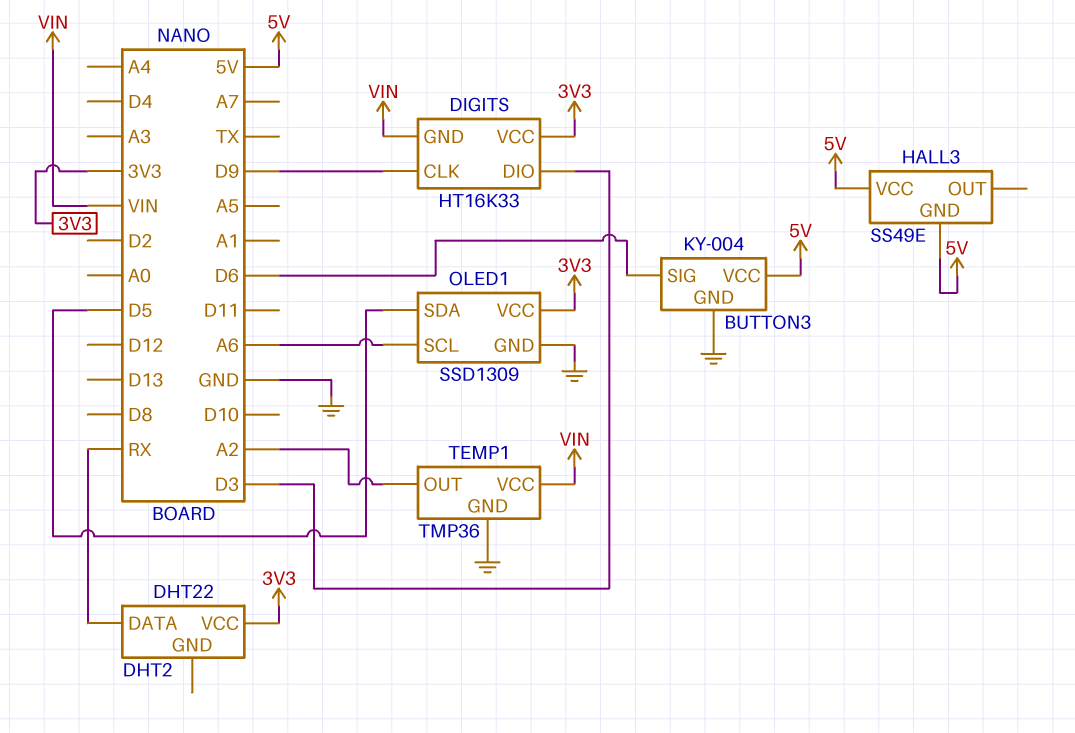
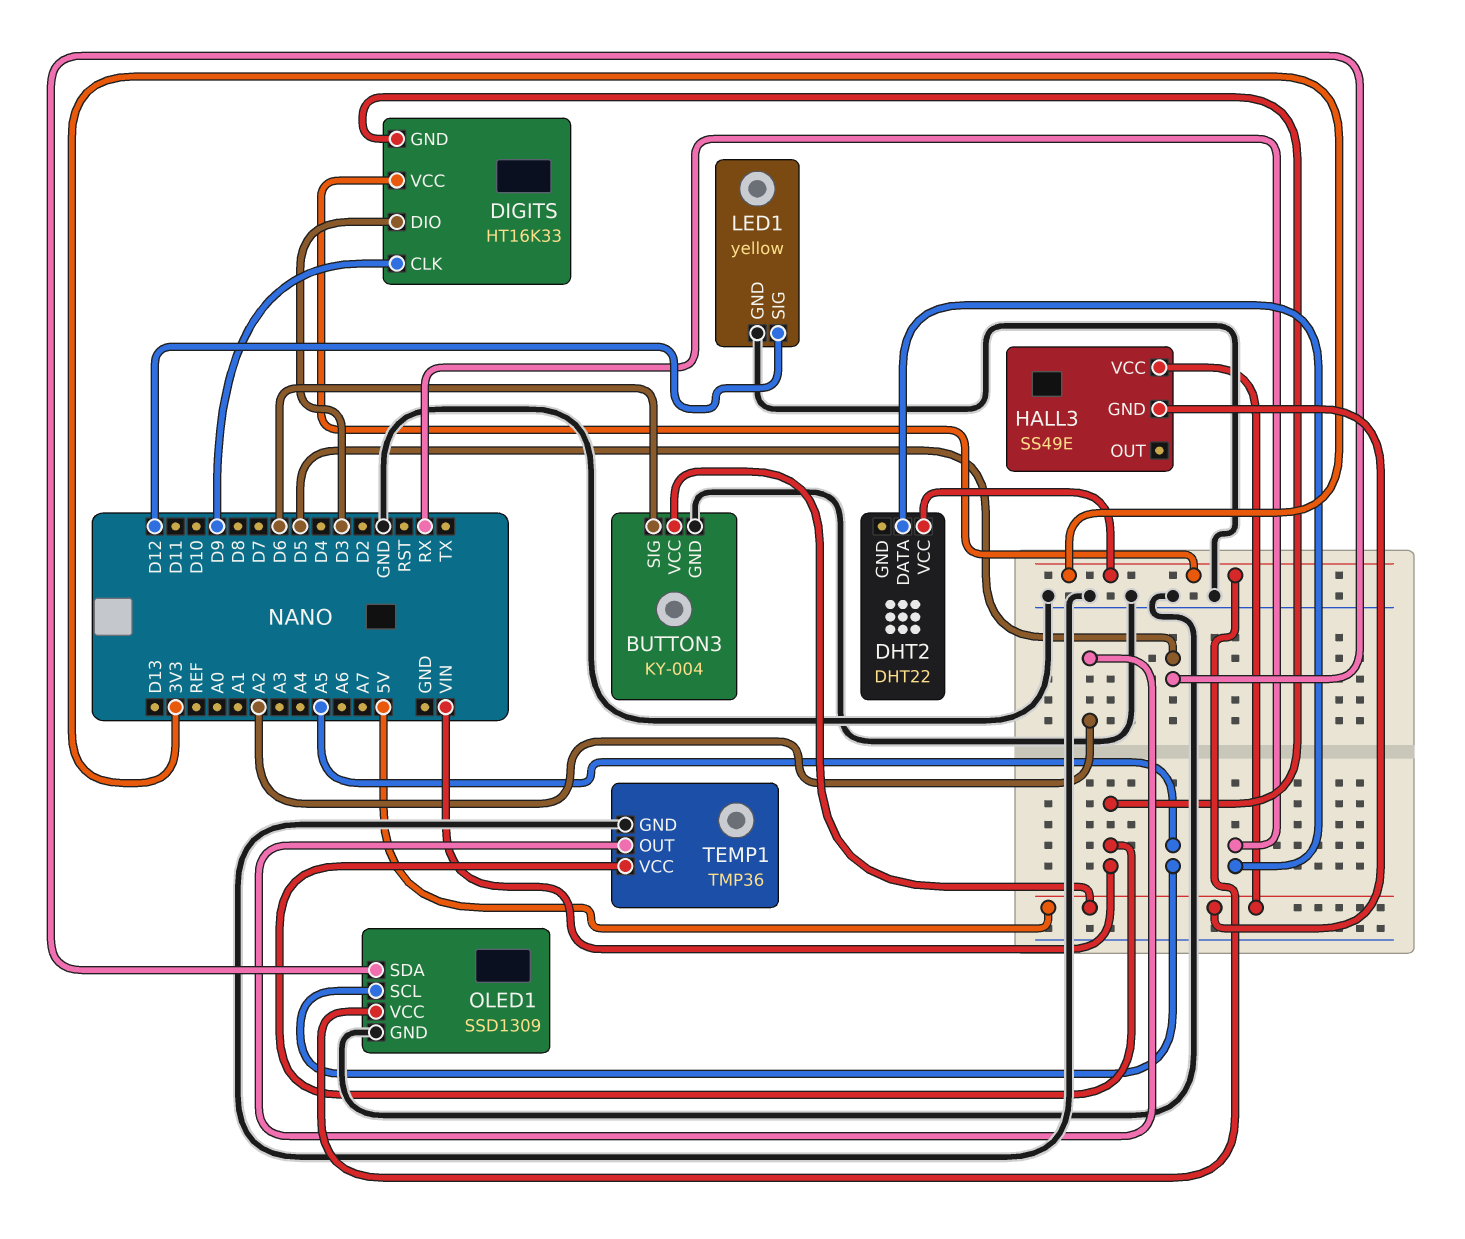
LED1: none -> yellow
LED1 pin GND: none -> GND
LED1 pin SIG: none -> D12
OLED1 pin SCL: A6 -> A5

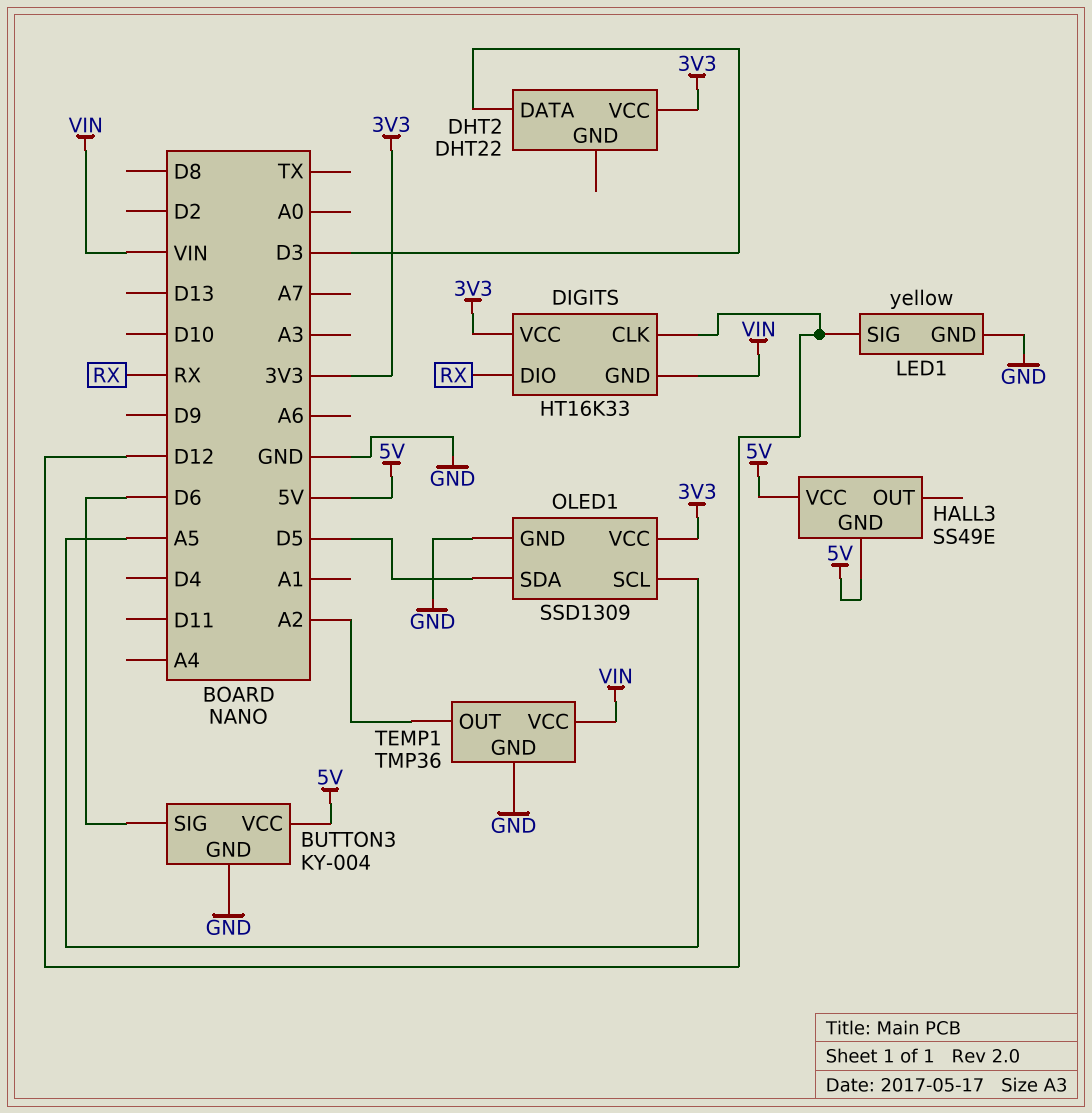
DHT2 pin DATA: RX -> D3
DIGITS pin CLK: D9 -> D12
DIGITS pin DIO: D3 -> RX

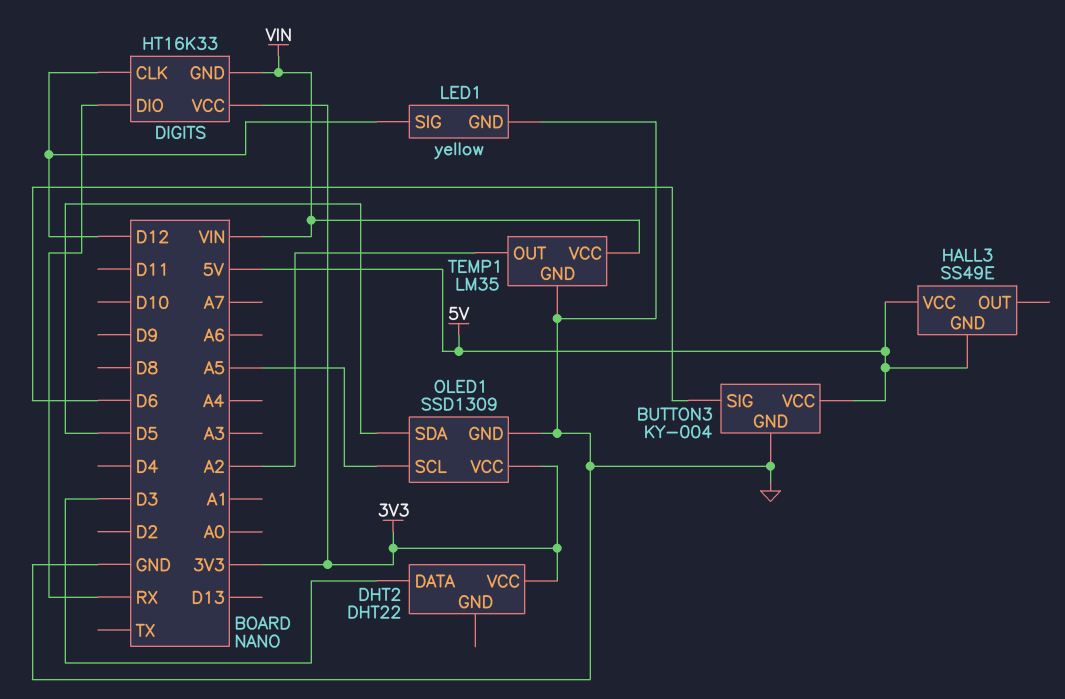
TEMP1: TMP36 -> LM35

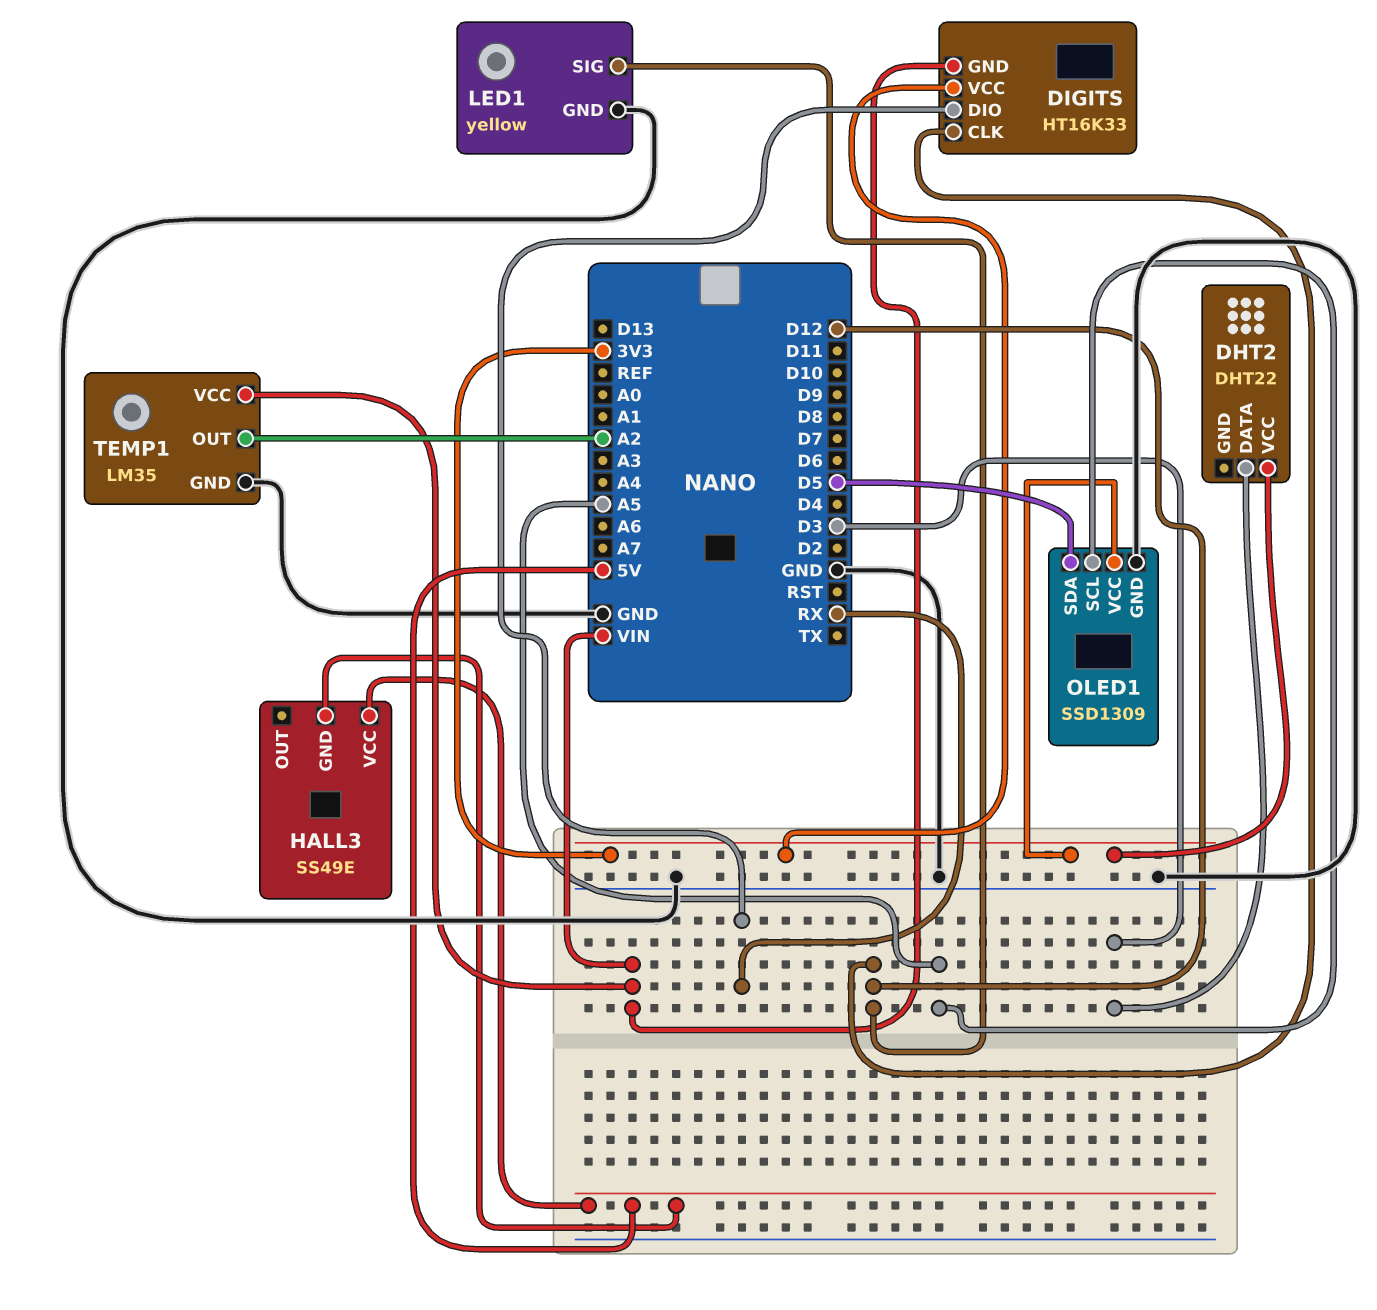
BUTTON3: KY-004 -> none
BUTTON3 pin GND: GND -> none
BUTTON3 pin SIG: D6 -> none
BUTTON3 pin VCC: 5V -> none

